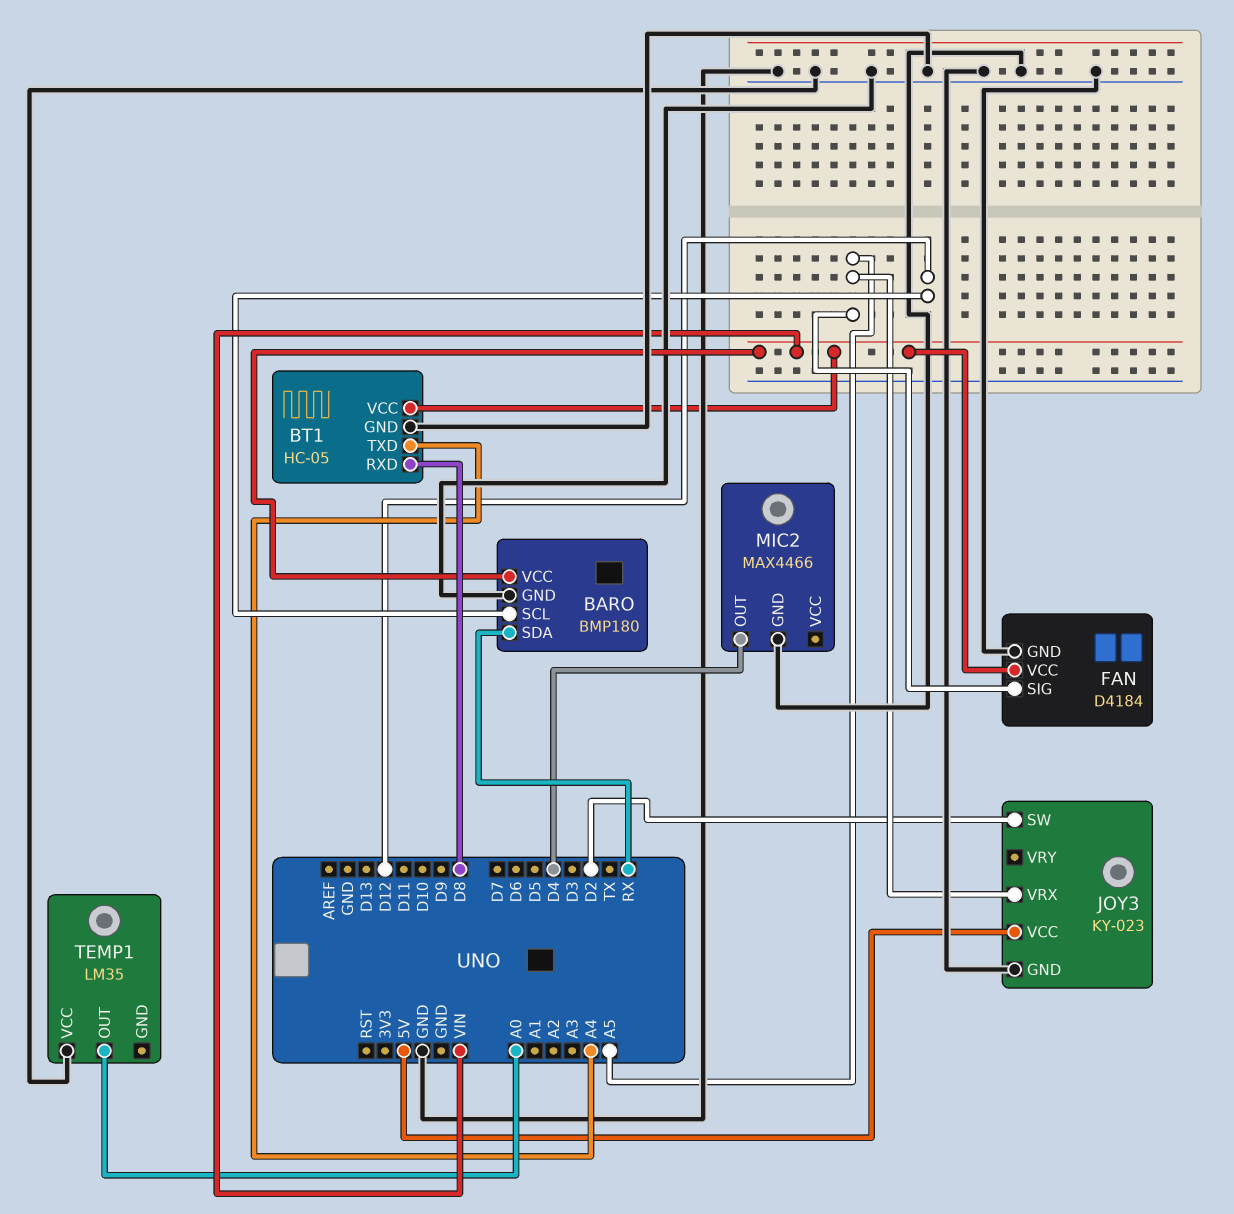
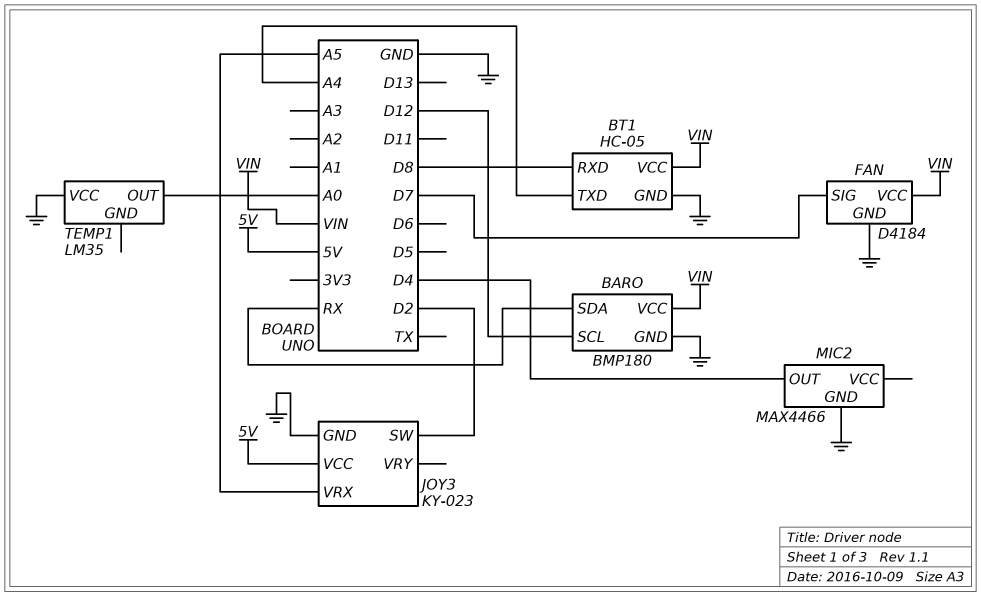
FAN pin SIG: A5 -> D7

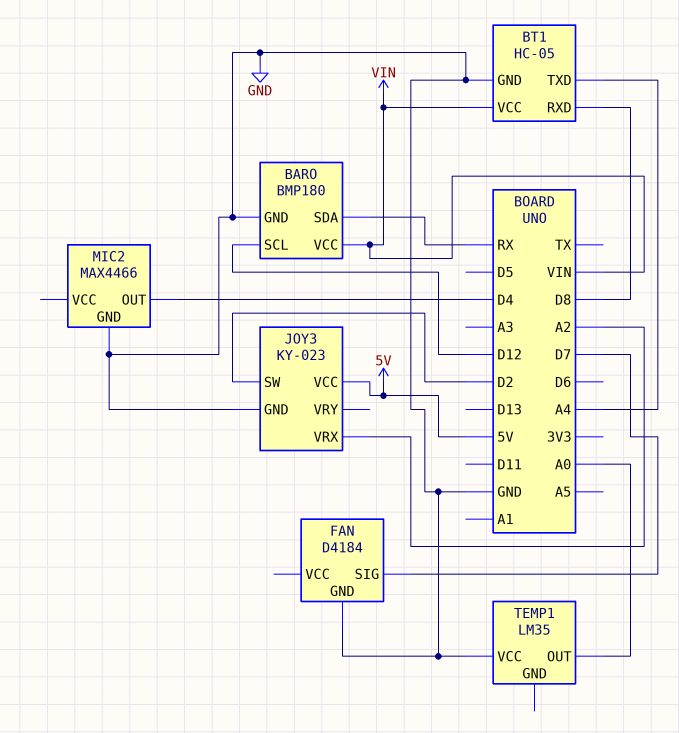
FAN pin VCC: VIN -> none
JOY3 pin VRX: A5 -> A2

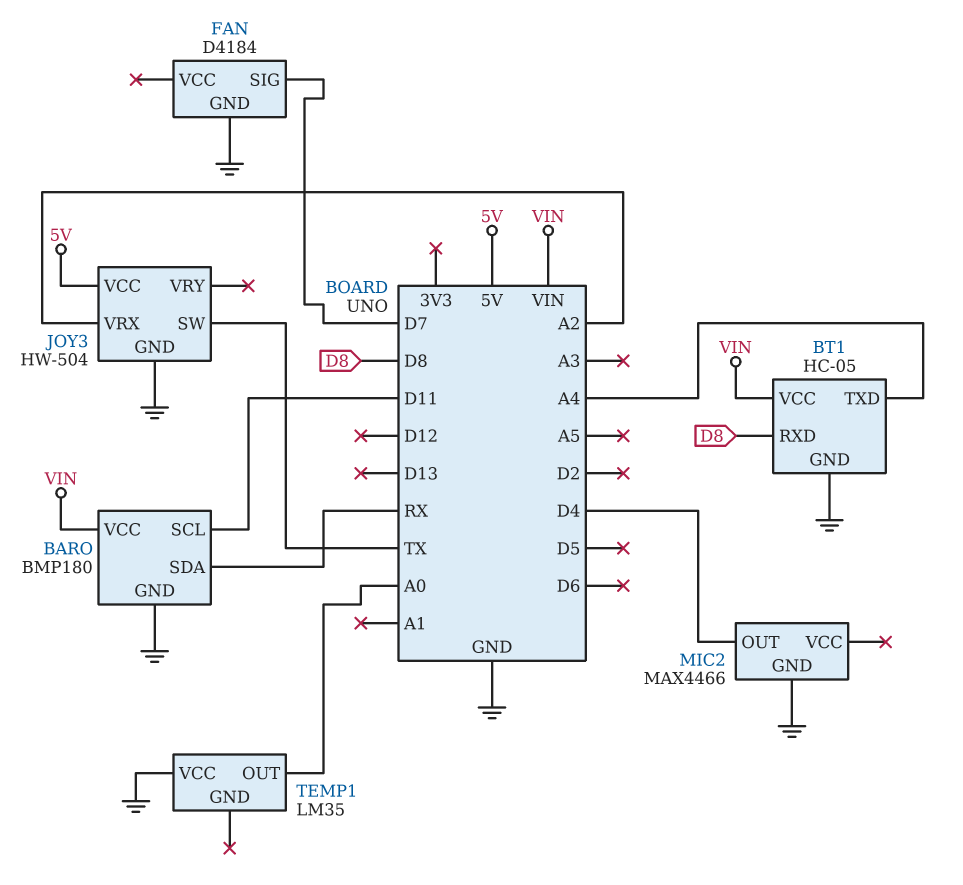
BARO pin SCL: D12 -> D11
JOY3: KY-023 -> HW-504
JOY3 pin SW: D2 -> TX

